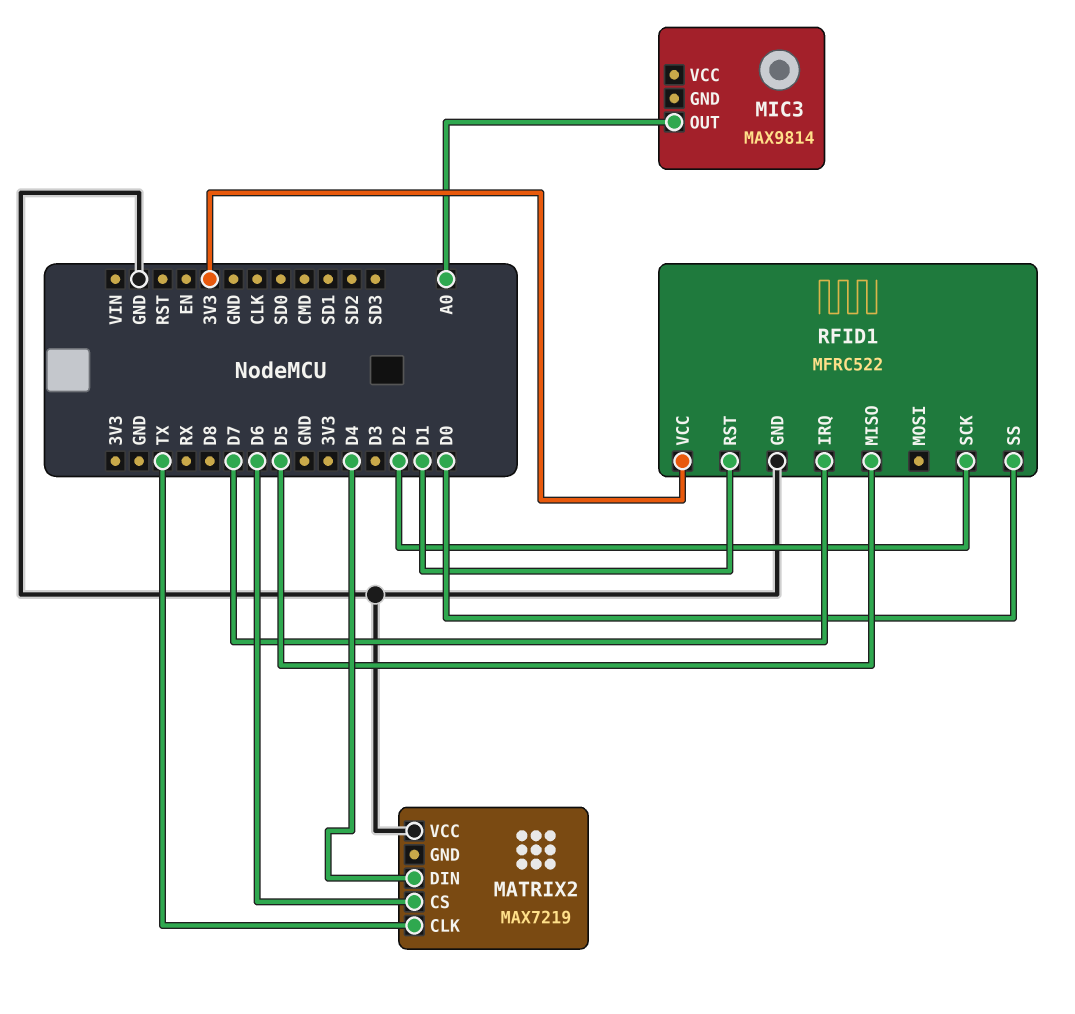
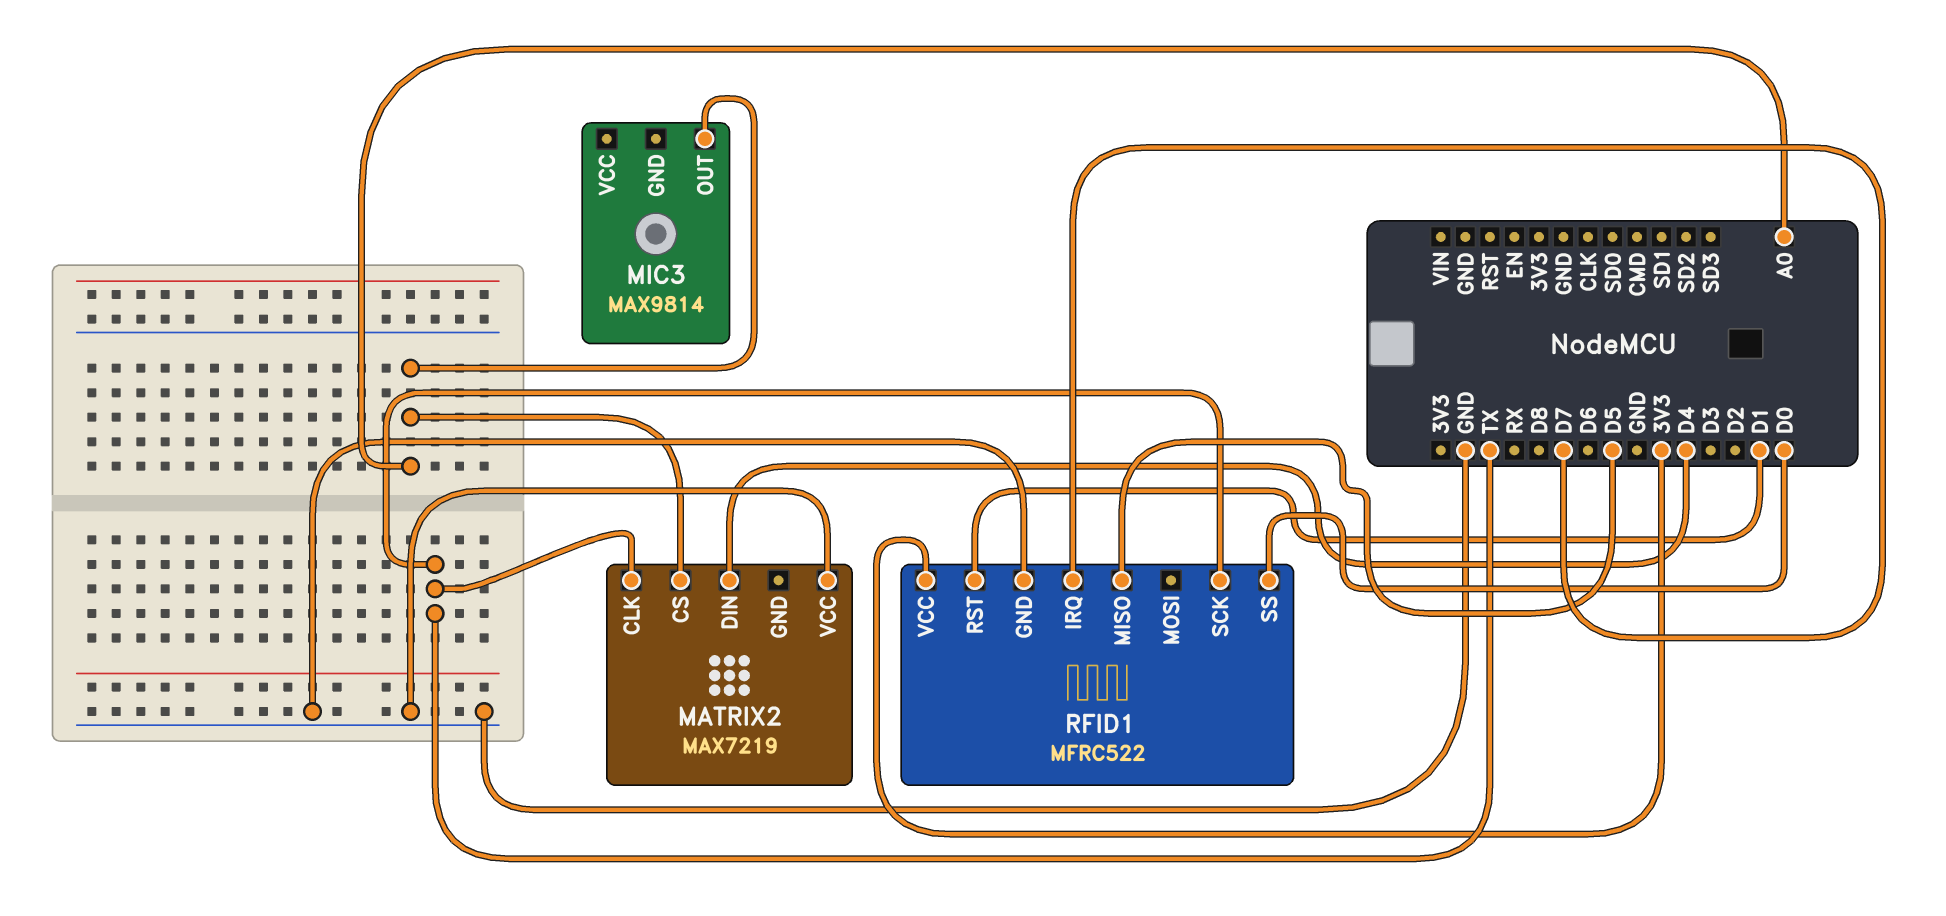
MATRIX2 pin CS: D6 -> A0
RFID1 pin SCK: D2 -> TX

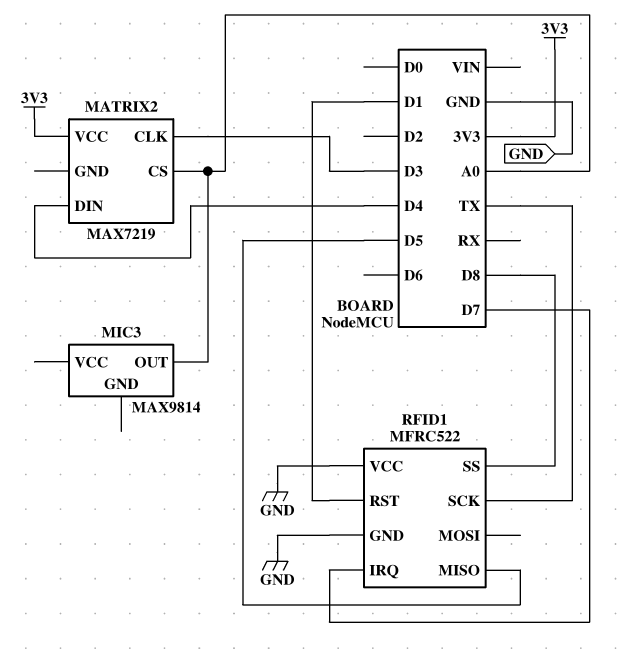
MATRIX2 pin CLK: TX -> D3
MATRIX2 pin VCC: GND -> 3V3
RFID1 pin SS: D0 -> D8
RFID1 pin VCC: 3V3 -> GND

